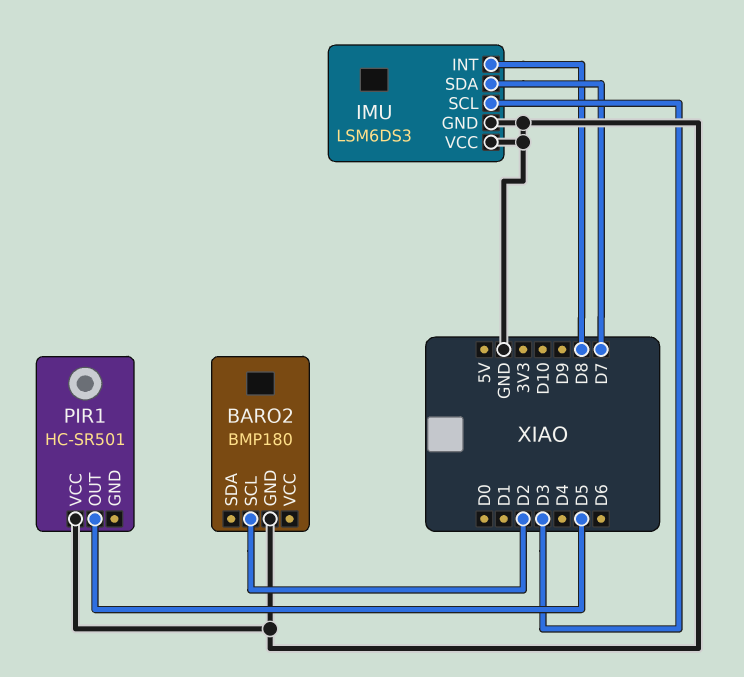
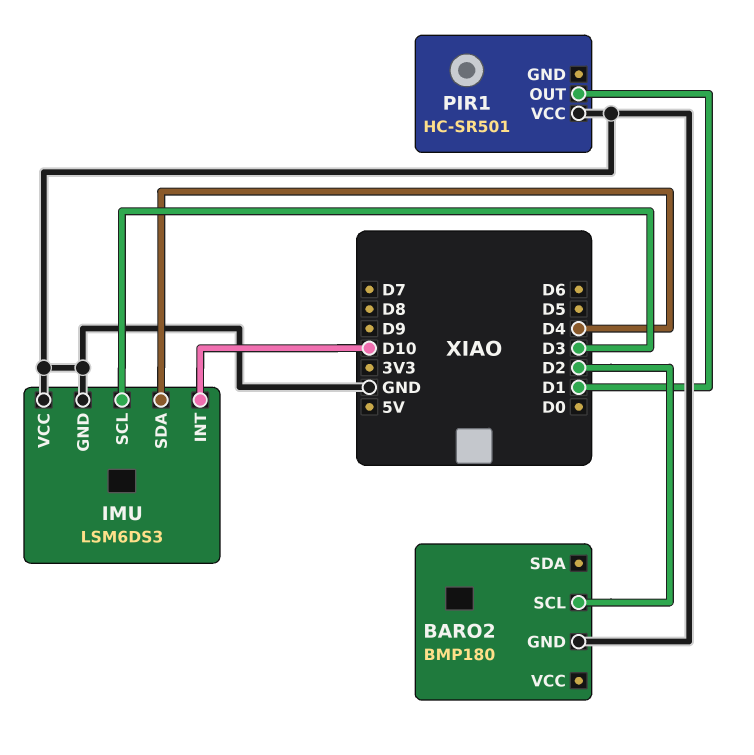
IMU pin INT: D8 -> D10
IMU pin SDA: D7 -> D4
PIR1 pin OUT: D5 -> D1

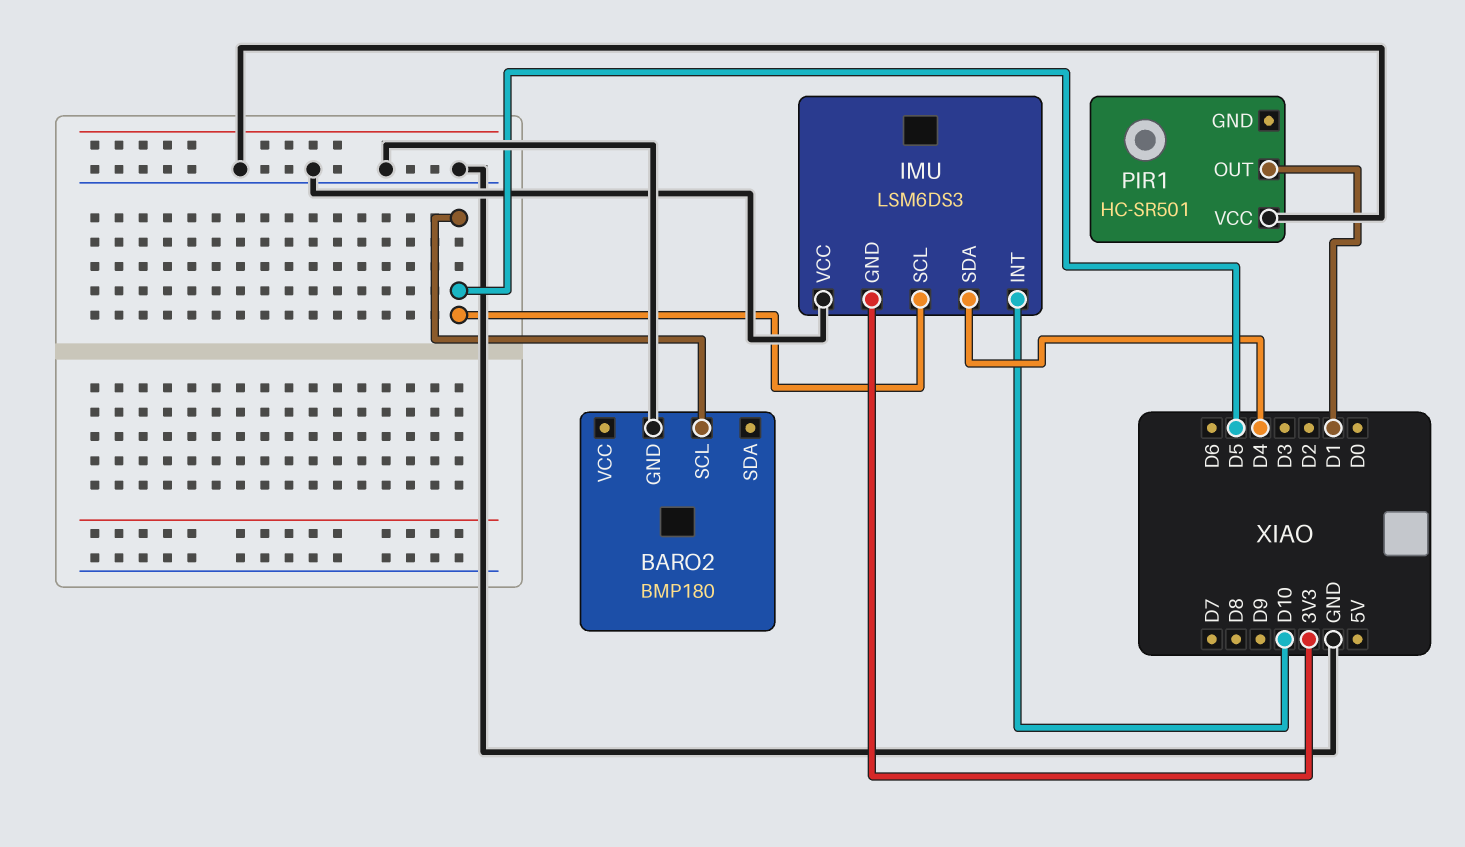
BARO2 pin SCL: D2 -> D5
IMU pin GND: GND -> 3V3
IMU pin SCL: D3 -> D5

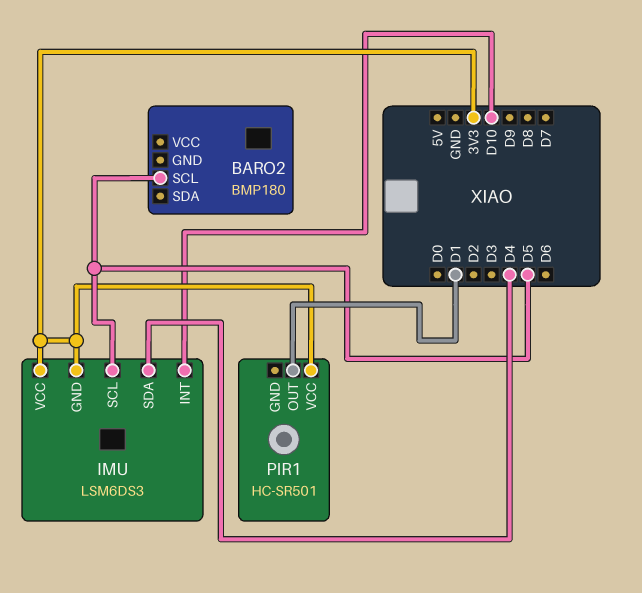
BARO2 pin GND: GND -> none
IMU pin VCC: GND -> 3V3
PIR1 pin VCC: GND -> 3V3

